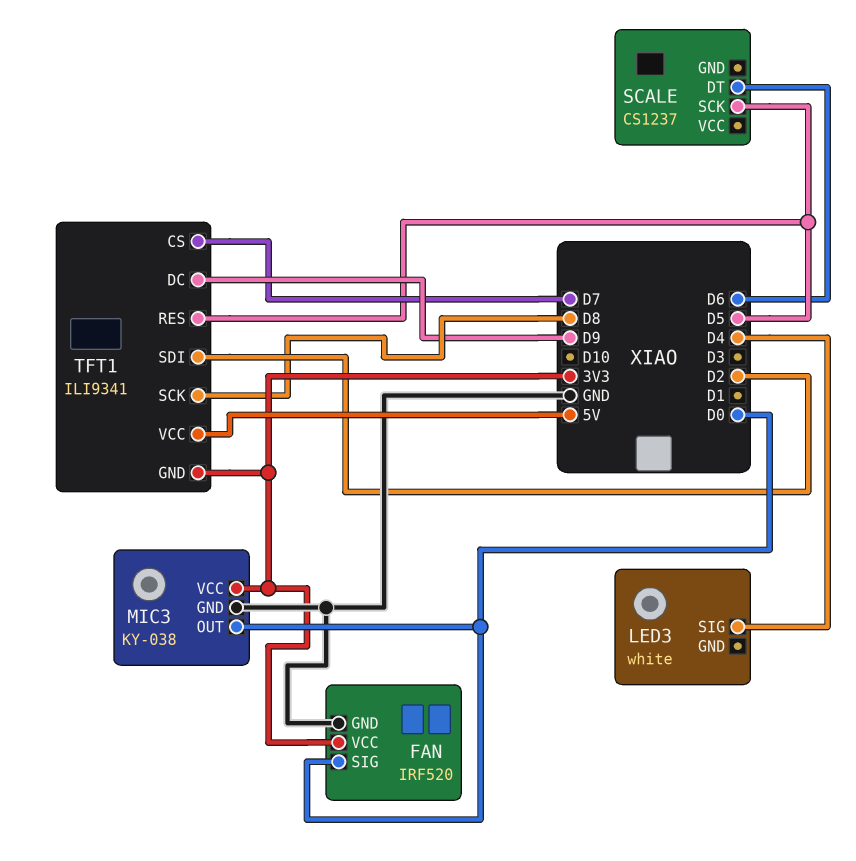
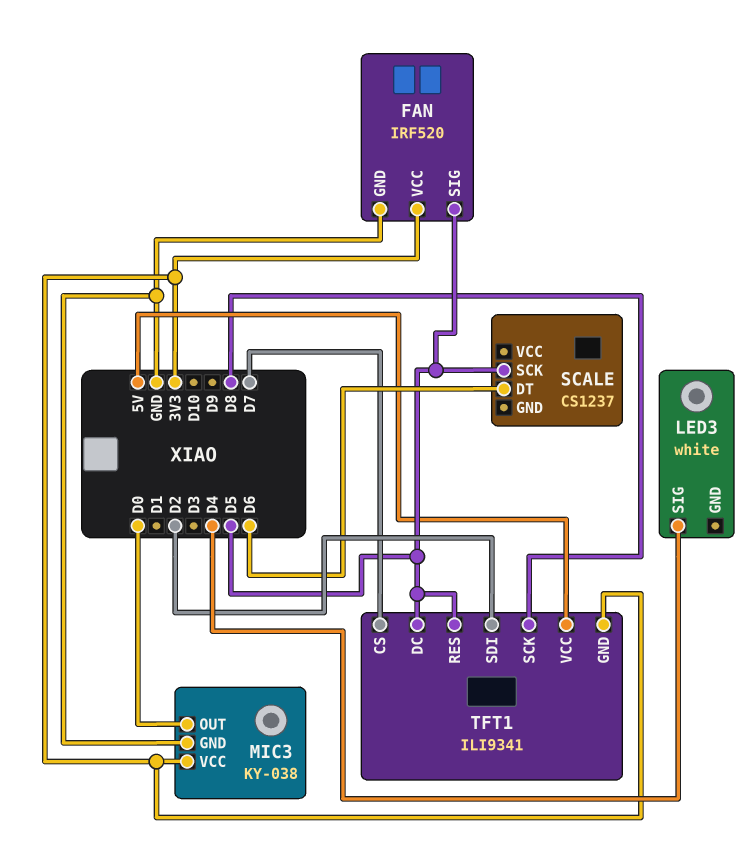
FAN pin SIG: D0 -> D5
TFT1 pin DC: D9 -> D5

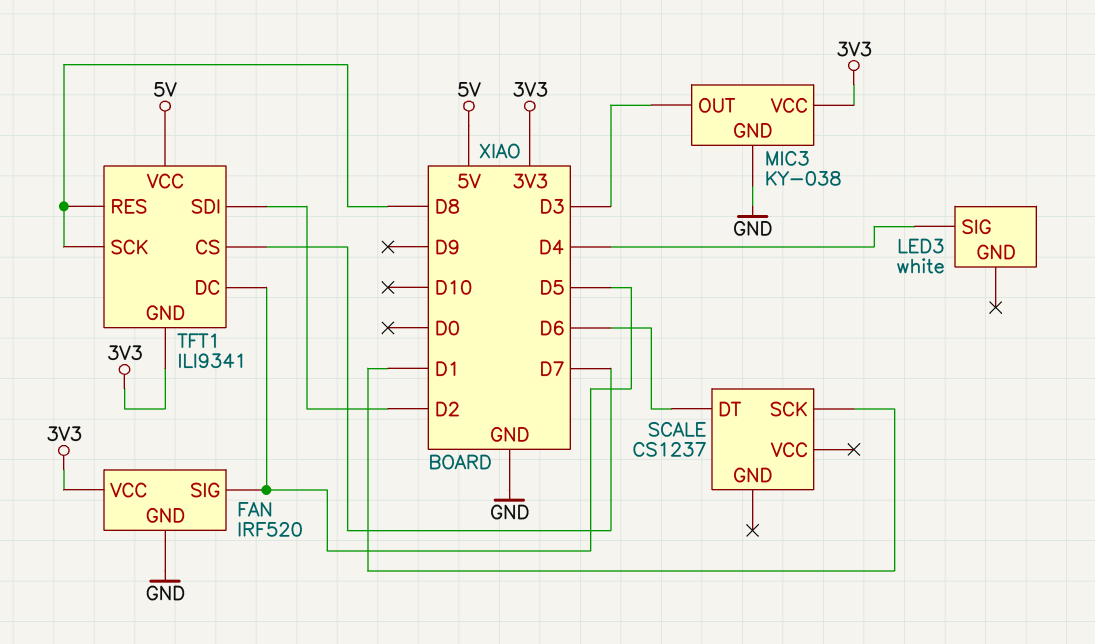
MIC3 pin OUT: D0 -> D3
SCALE pin SCK: D5 -> D1
TFT1 pin RES: D5 -> D8

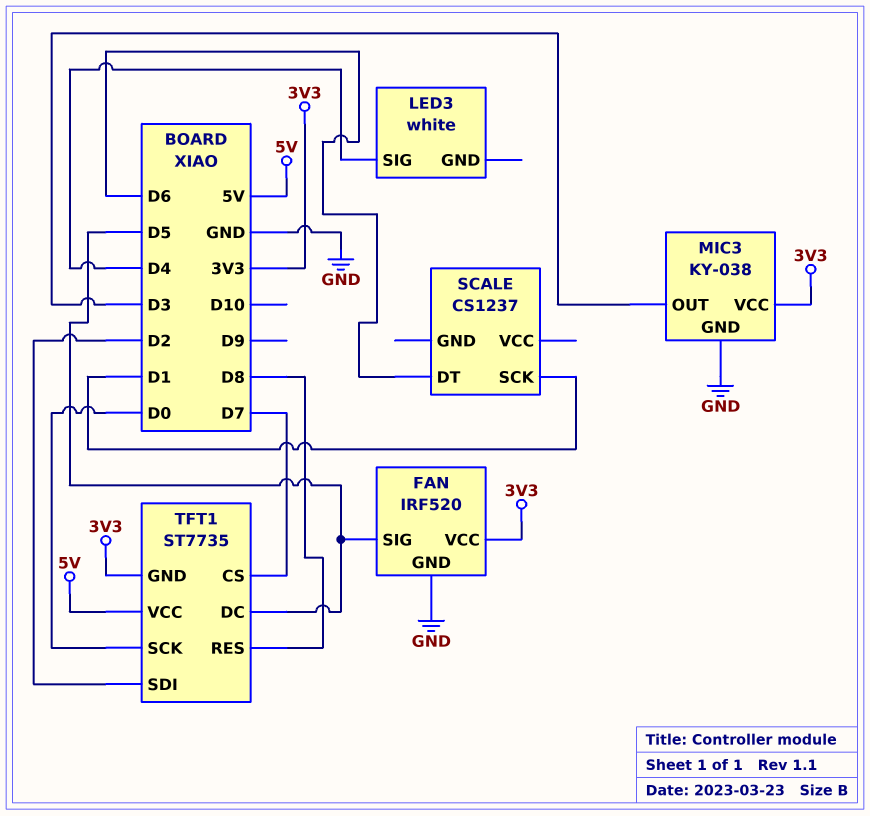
TFT1: ILI9341 -> ST7735
TFT1 pin SCK: D8 -> D0

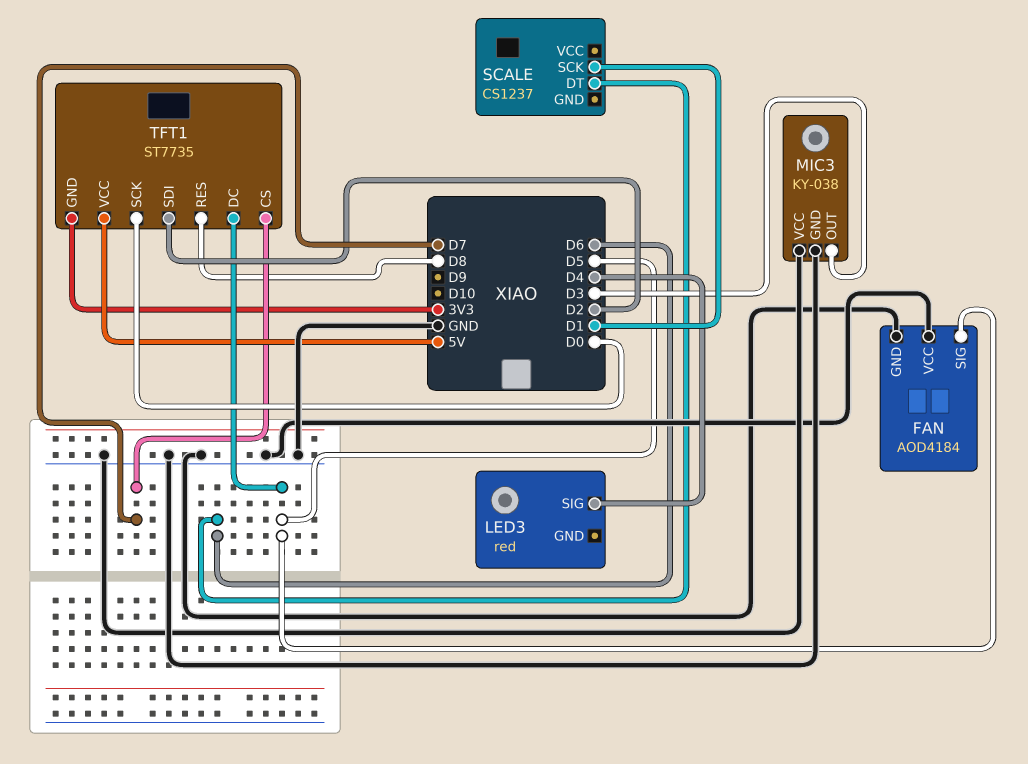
FAN: IRF520 -> AOD4184
FAN pin VCC: 3V3 -> GND
LED3: white -> red
MIC3 pin VCC: 3V3 -> GND

